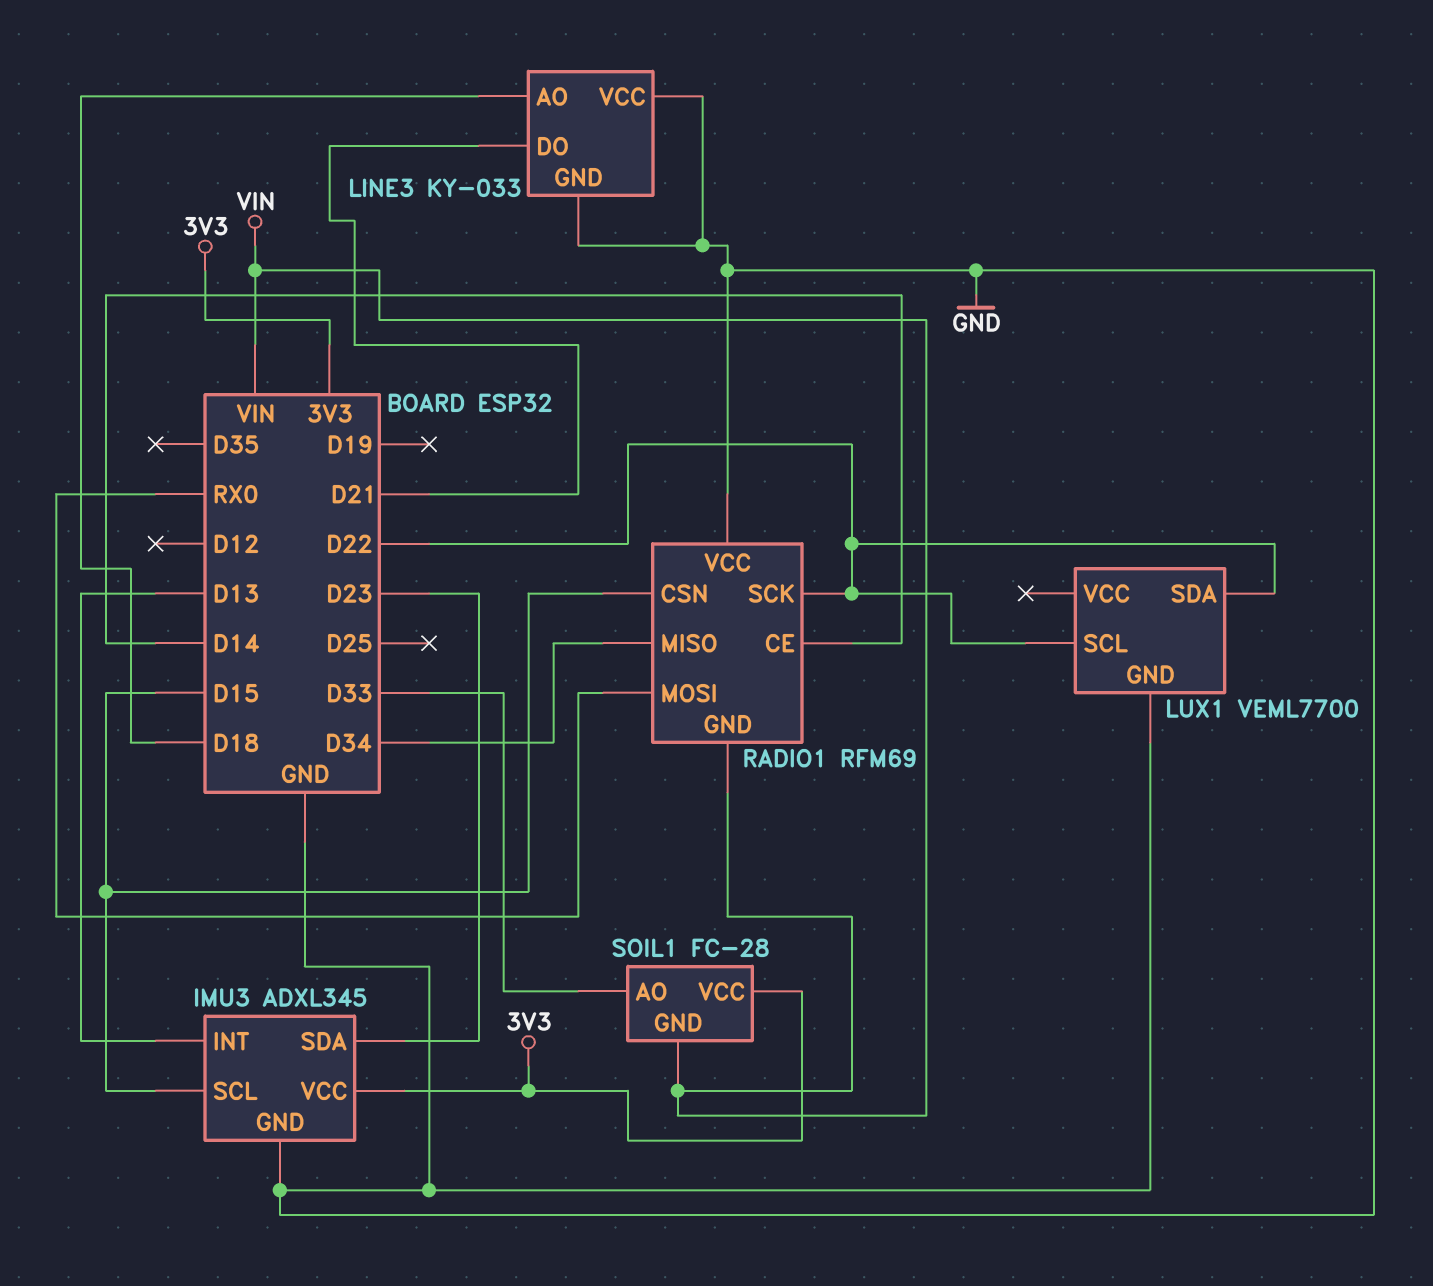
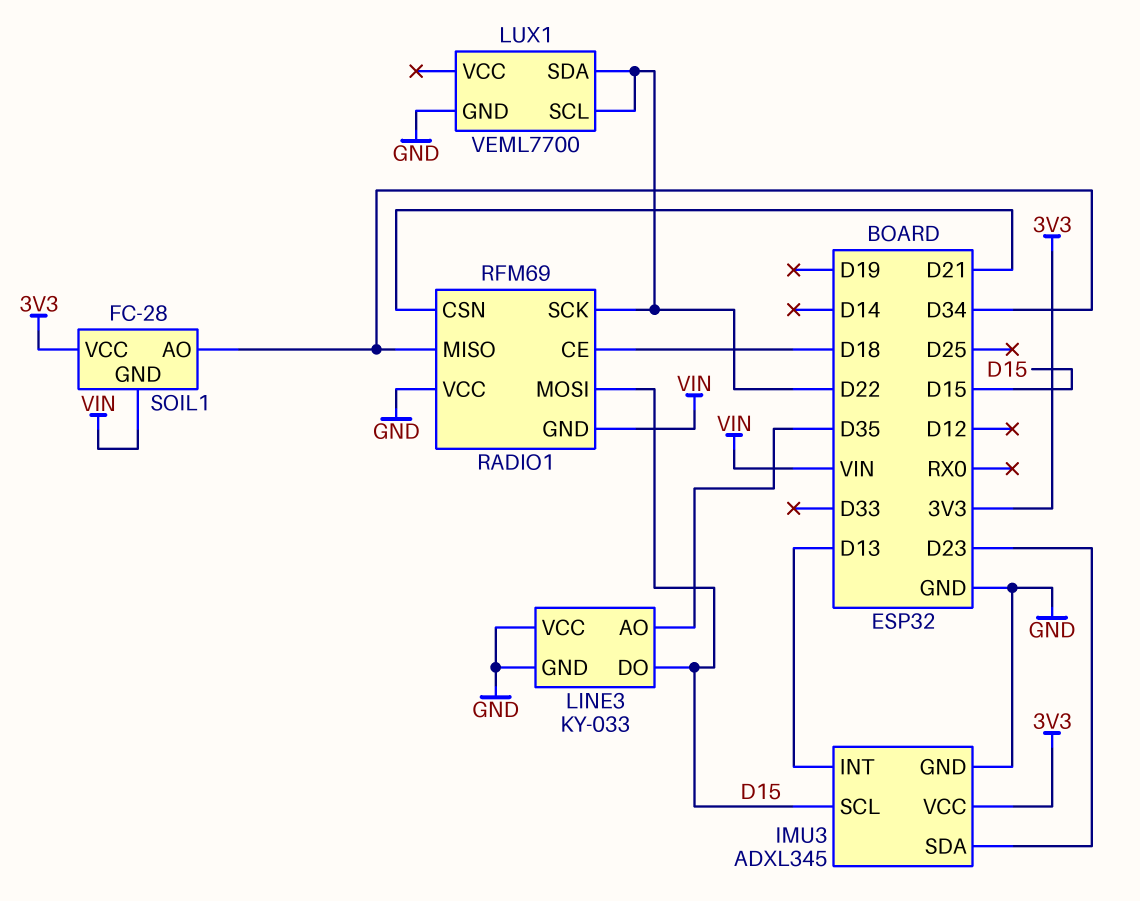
LINE3 pin AO: D18 -> D35
LINE3 pin DO: D21 -> D15
RADIO1 pin CE: D14 -> D18
RADIO1 pin CSN: D15 -> D21
RADIO1 pin MOSI: RX0 -> D15
SOIL1 pin AO: D33 -> D34

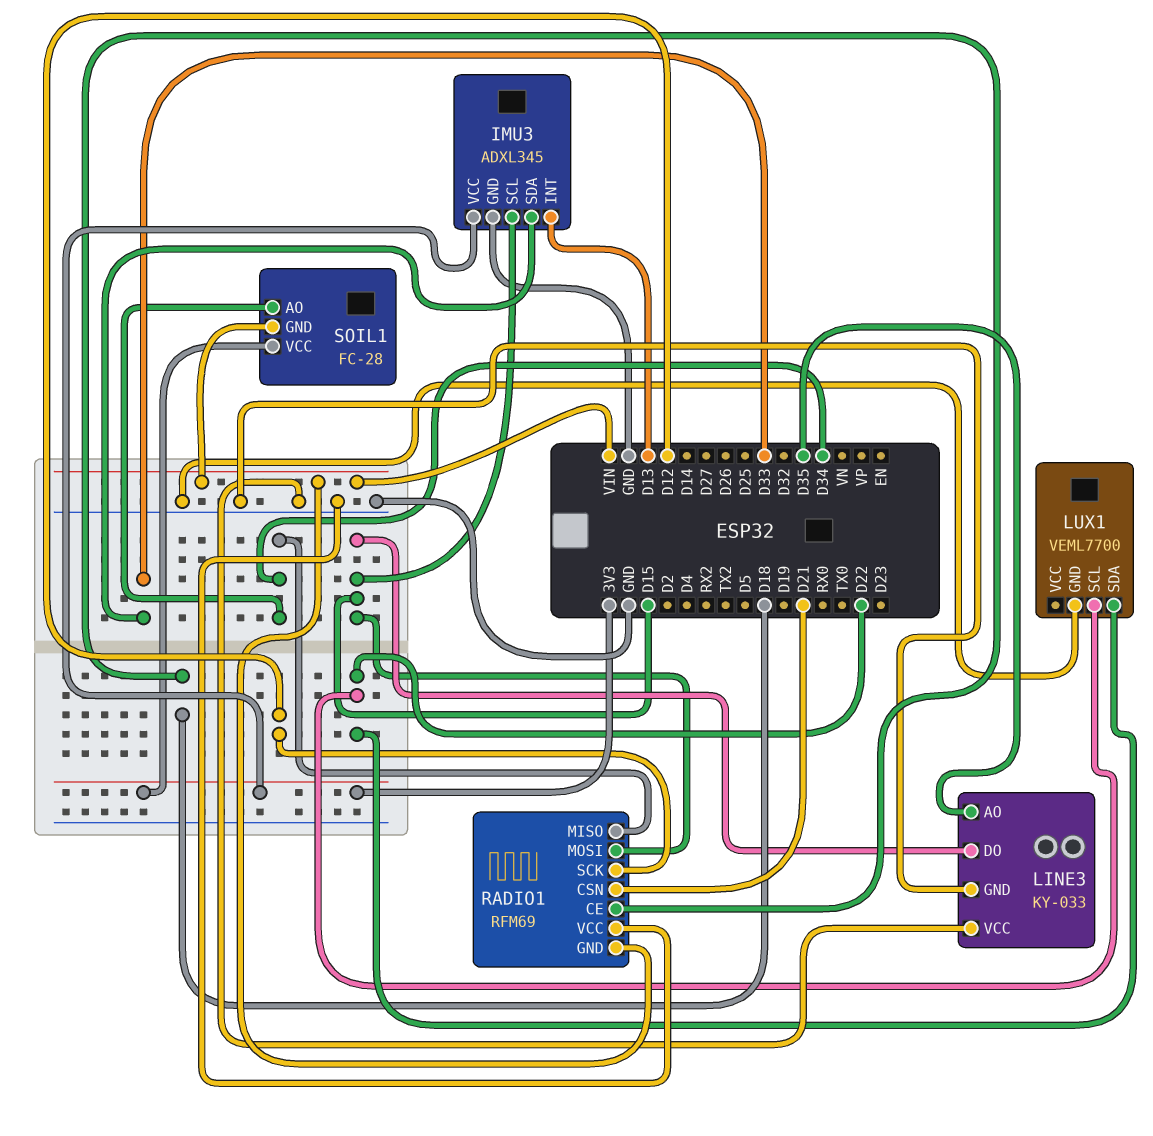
IMU3 pin SDA: D23 -> D33
RADIO1 pin SCK: D22 -> D12

